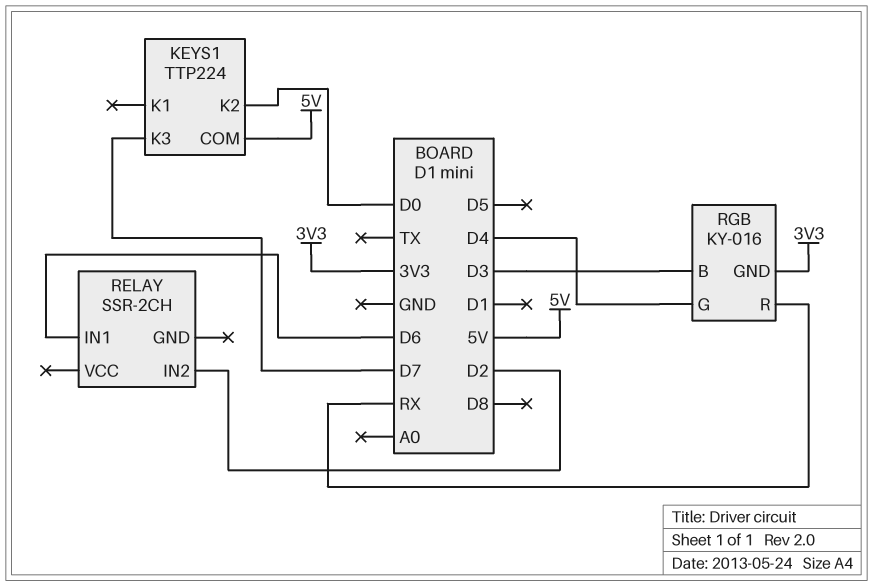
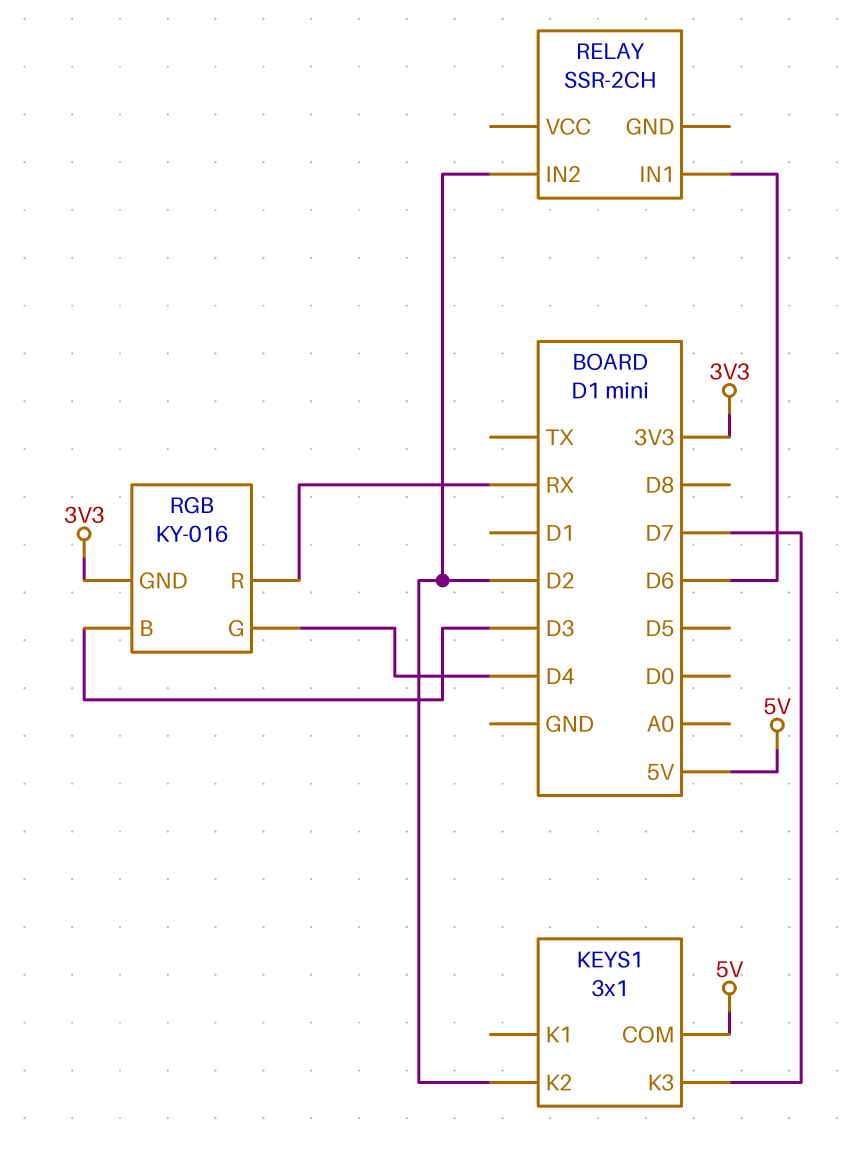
KEYS1: TTP224 -> 3x1
KEYS1 pin K2: D0 -> D2

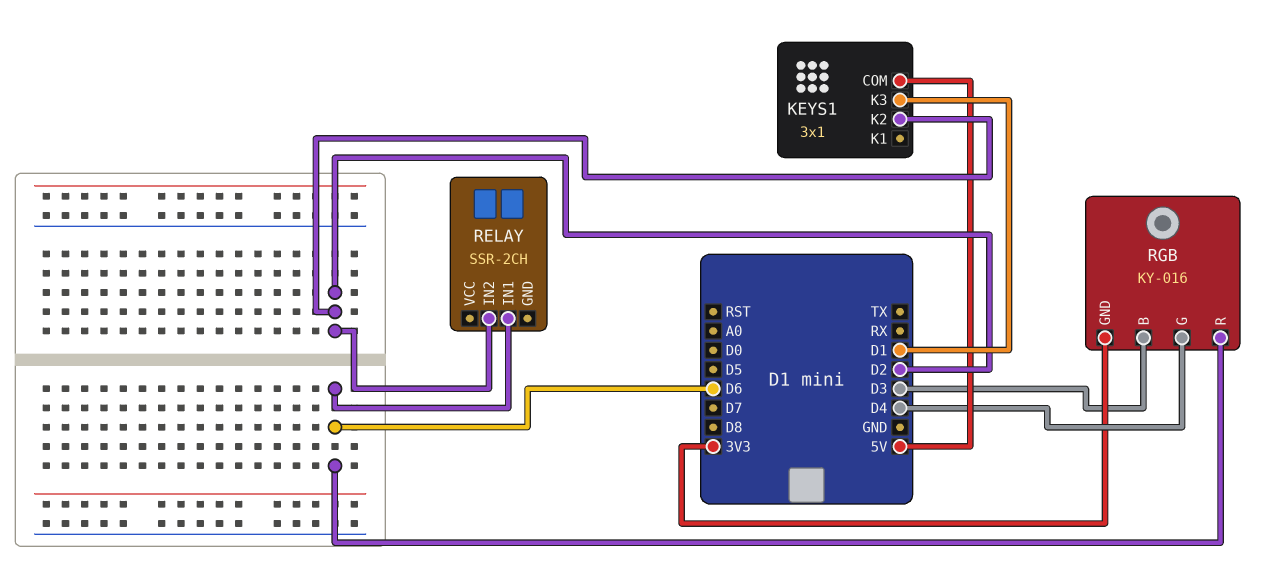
KEYS1 pin K3: D7 -> D1
RGB pin R: RX -> D6

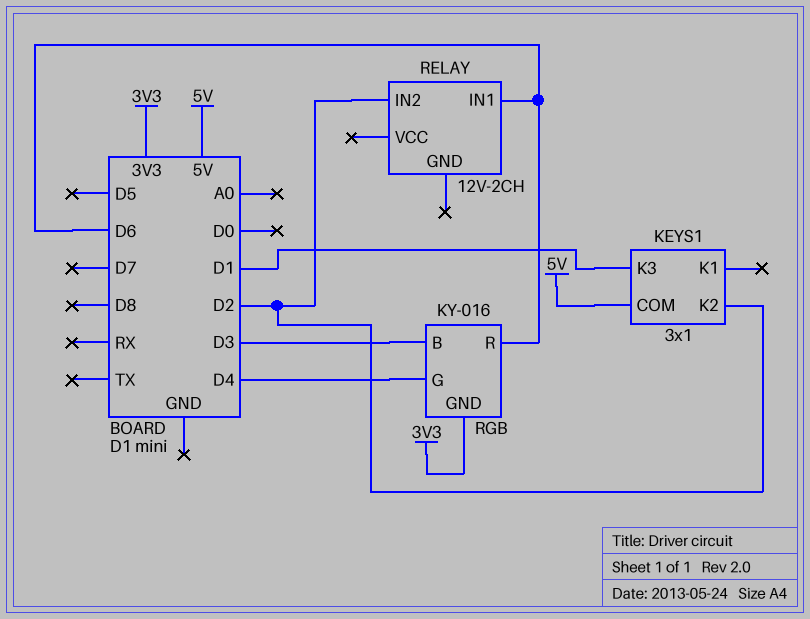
RELAY: SSR-2CH -> 12V-2CH

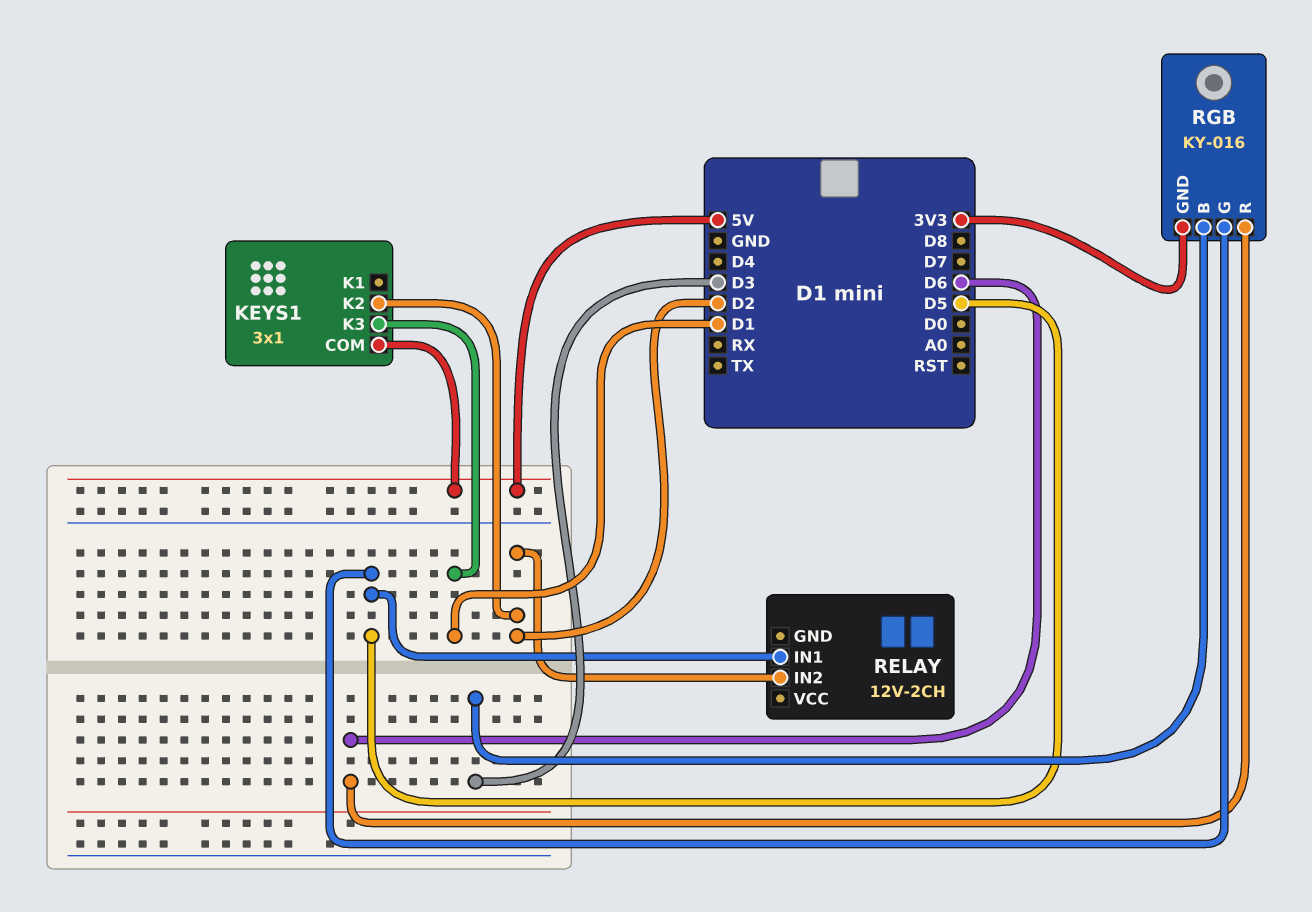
RELAY pin IN1: D6 -> D5
RGB pin G: D4 -> D5

